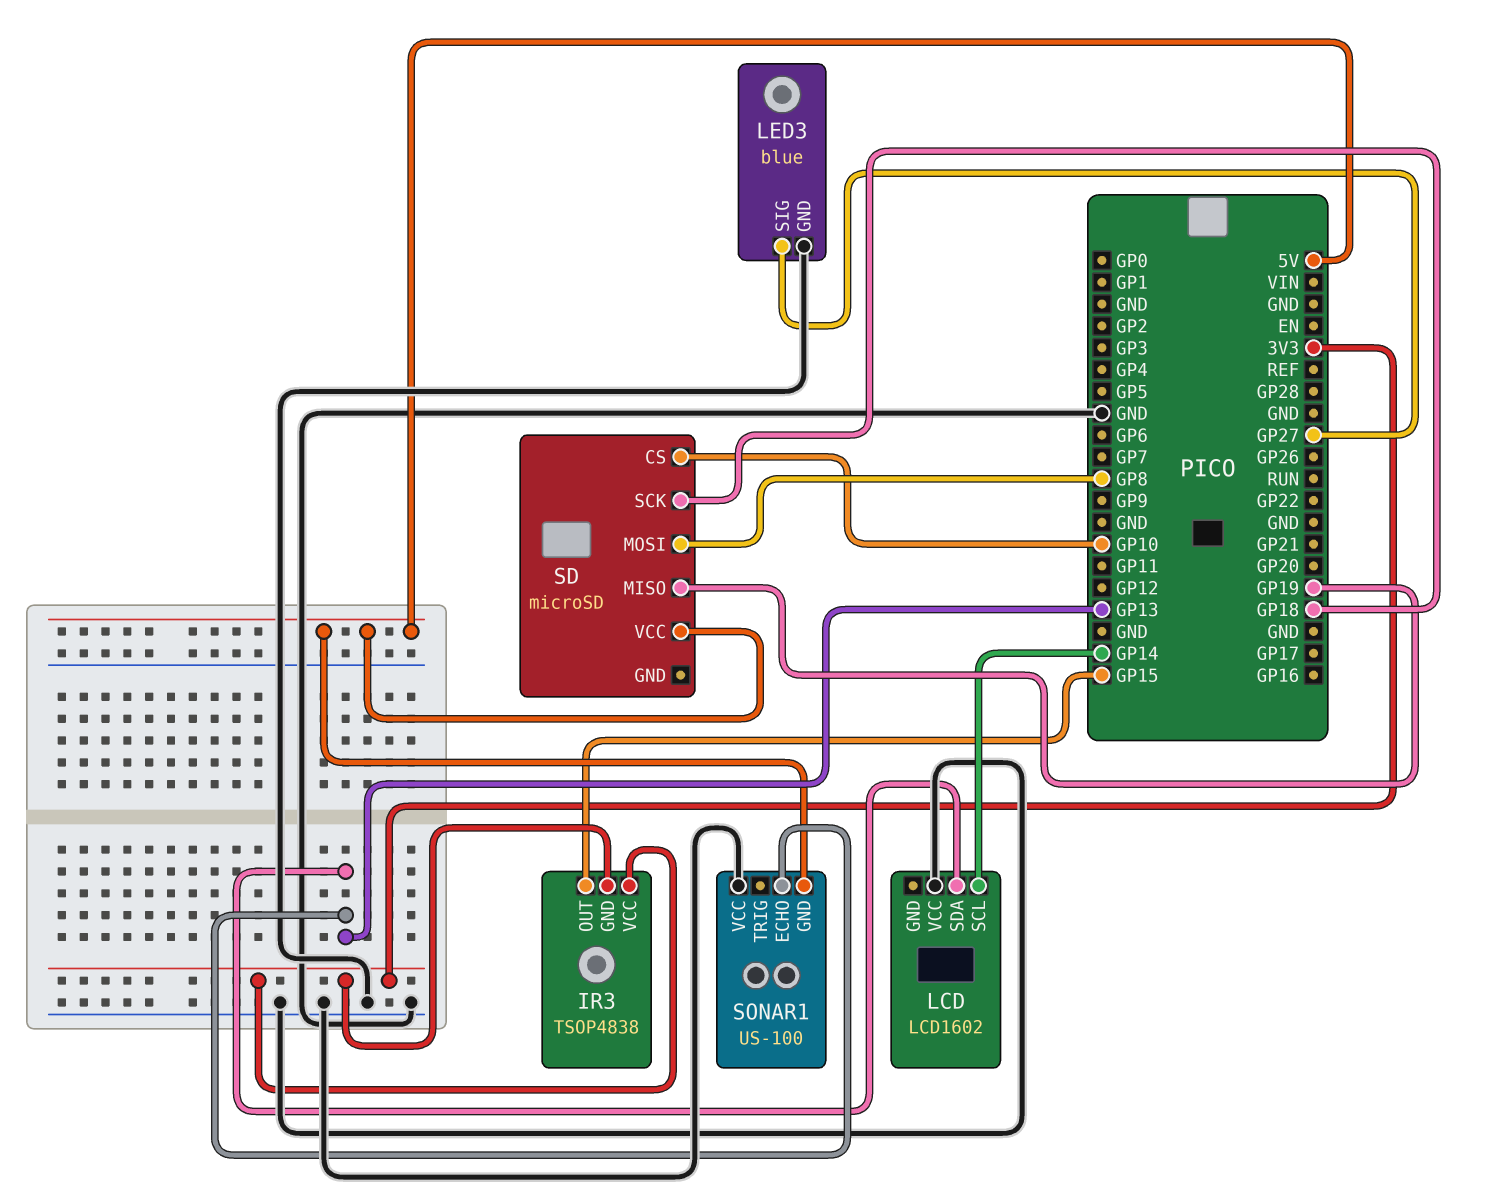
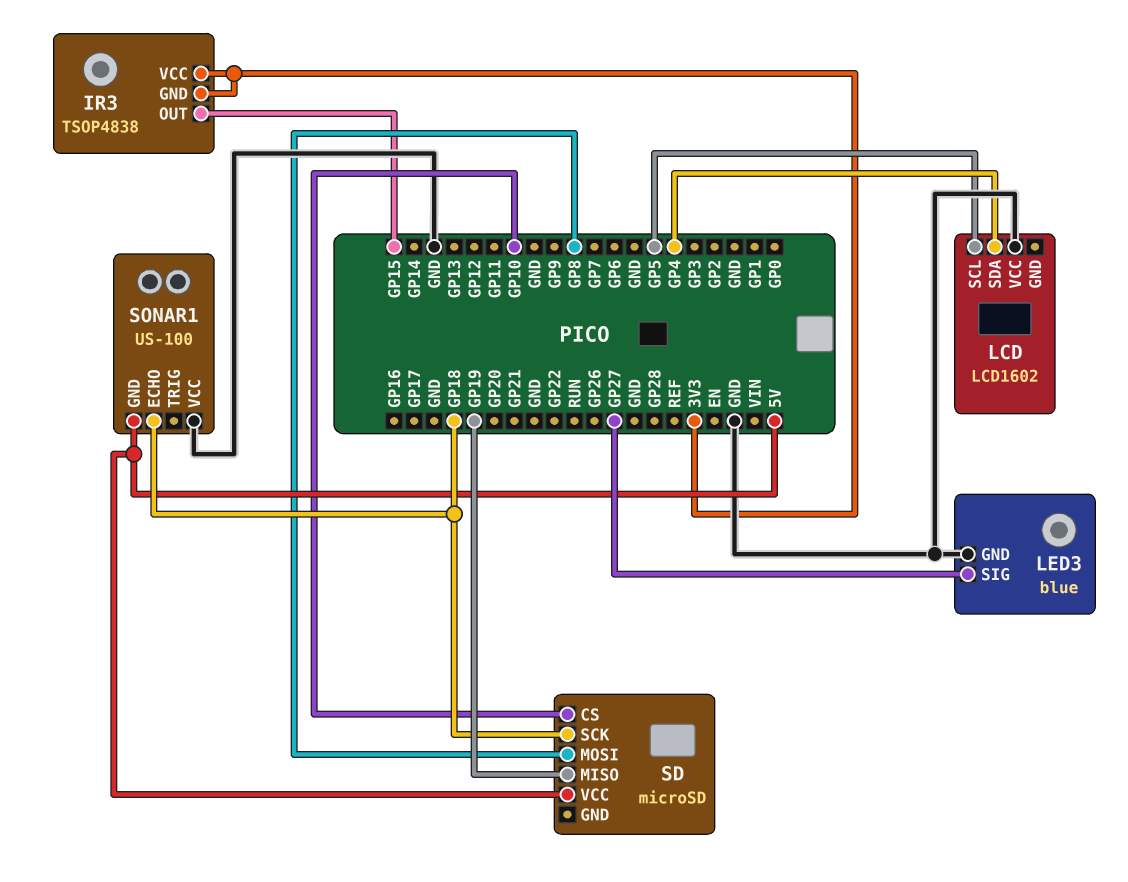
LCD pin SCL: GP14 -> GP5
LCD pin SDA: GP13 -> GP4
SONAR1 pin ECHO: GP13 -> GP18

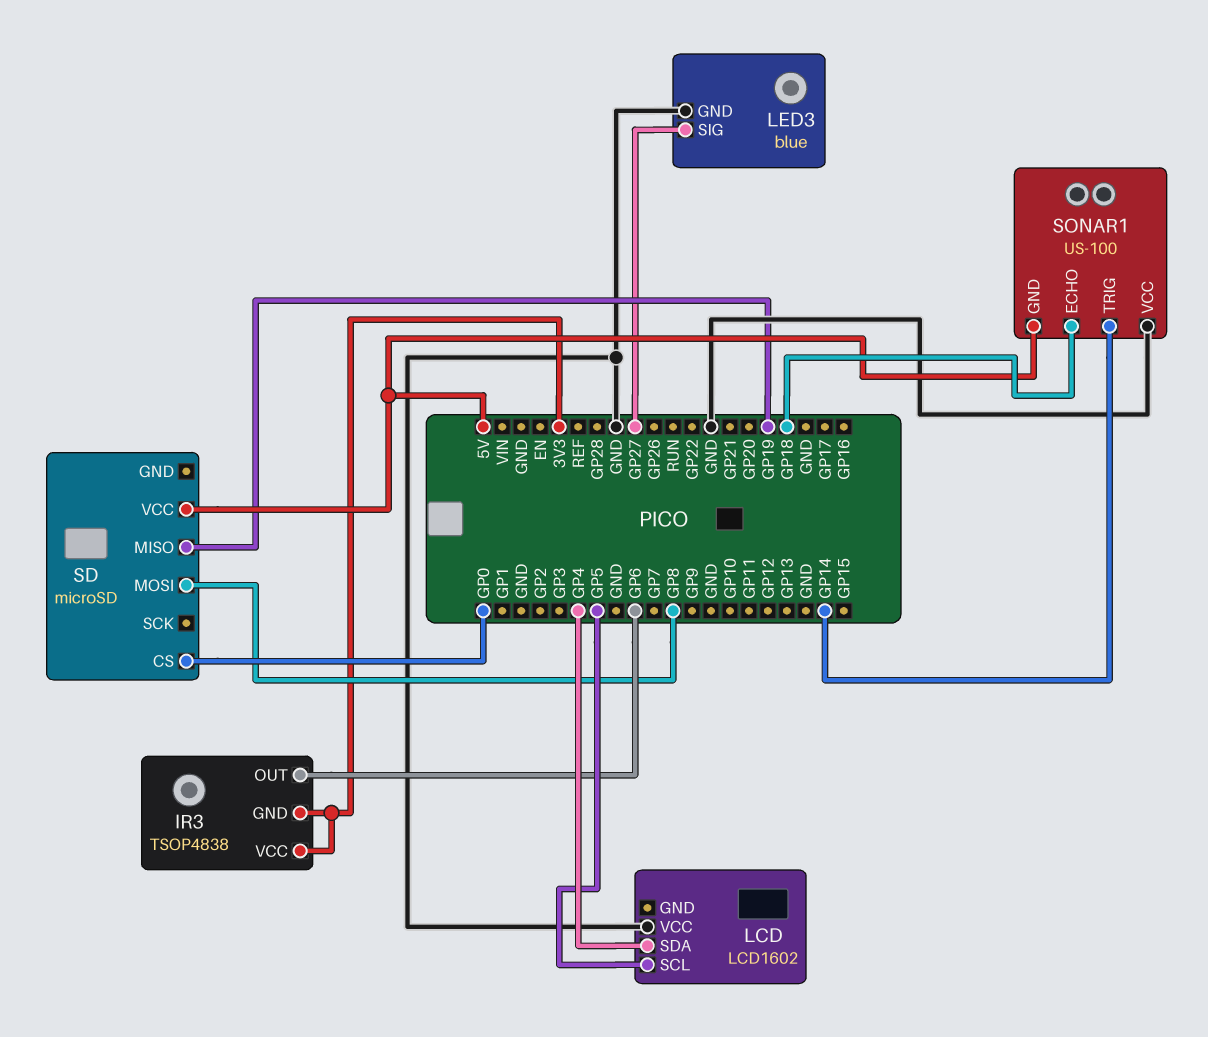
IR3 pin OUT: GP15 -> GP6
SD pin CS: GP10 -> GP0
SD pin SCK: GP18 -> none
SONAR1 pin TRIG: none -> GP14

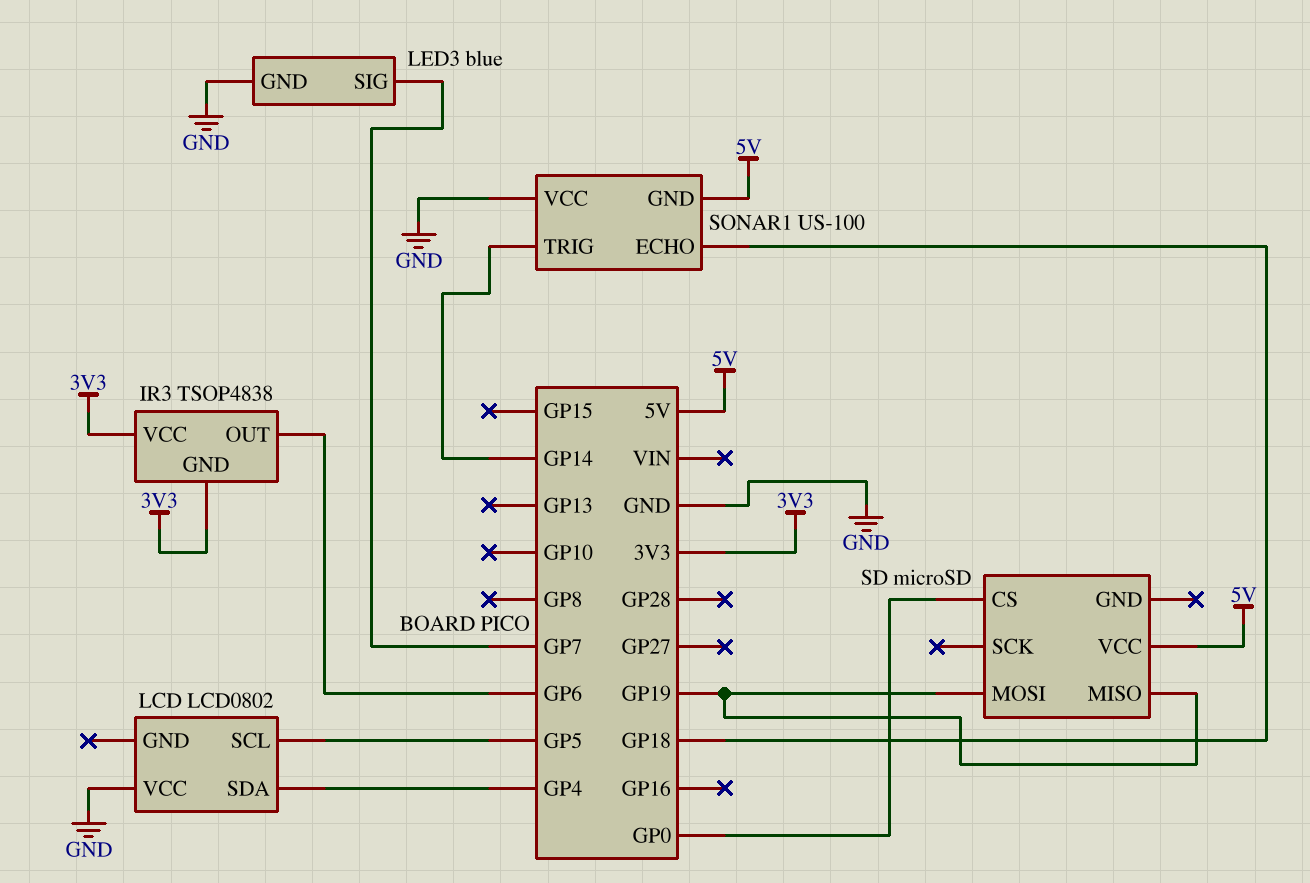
LCD: LCD1602 -> LCD0802
LED3 pin SIG: GP27 -> GP7
SD pin MOSI: GP8 -> GP19

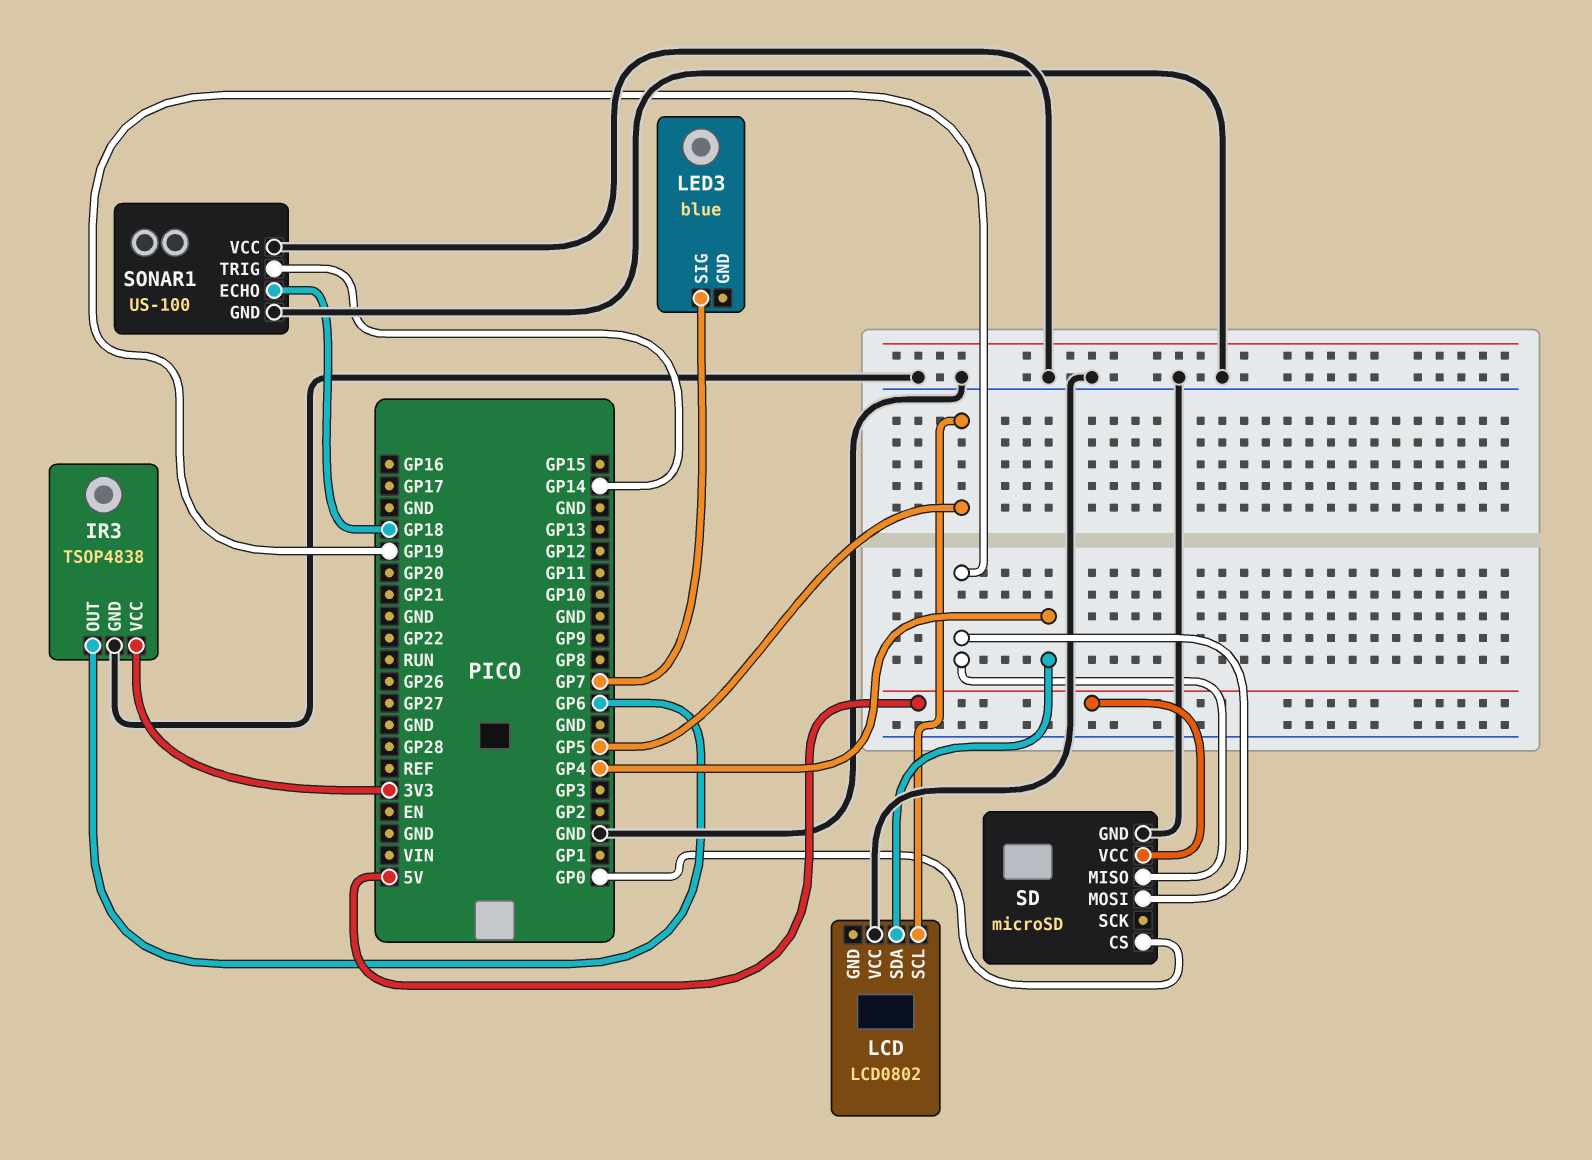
IR3 pin GND: 3V3 -> GND
LED3 pin GND: GND -> none
SD pin GND: none -> GND
SONAR1 pin GND: 5V -> GND

